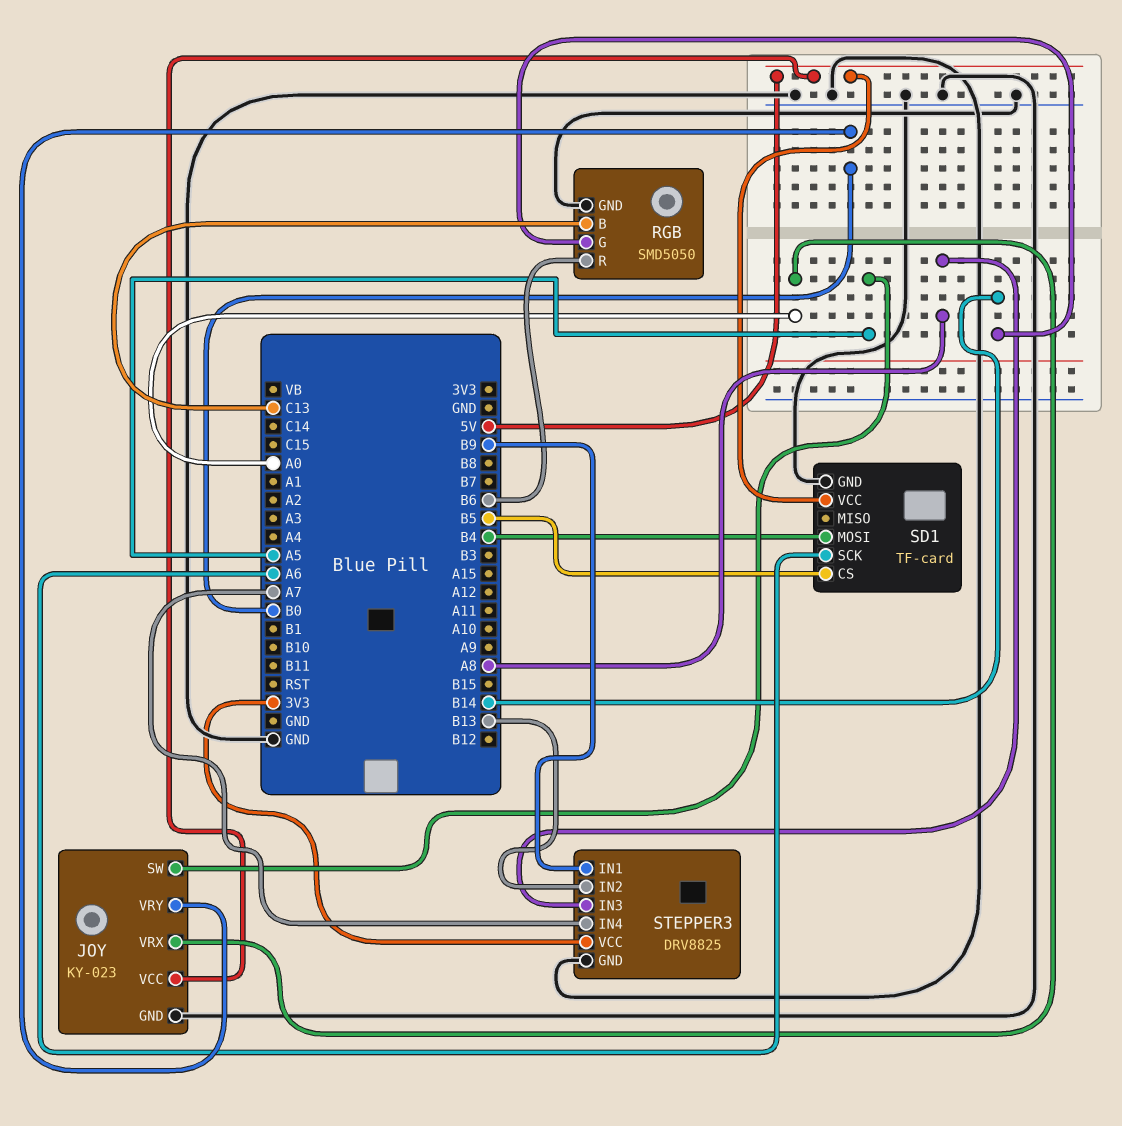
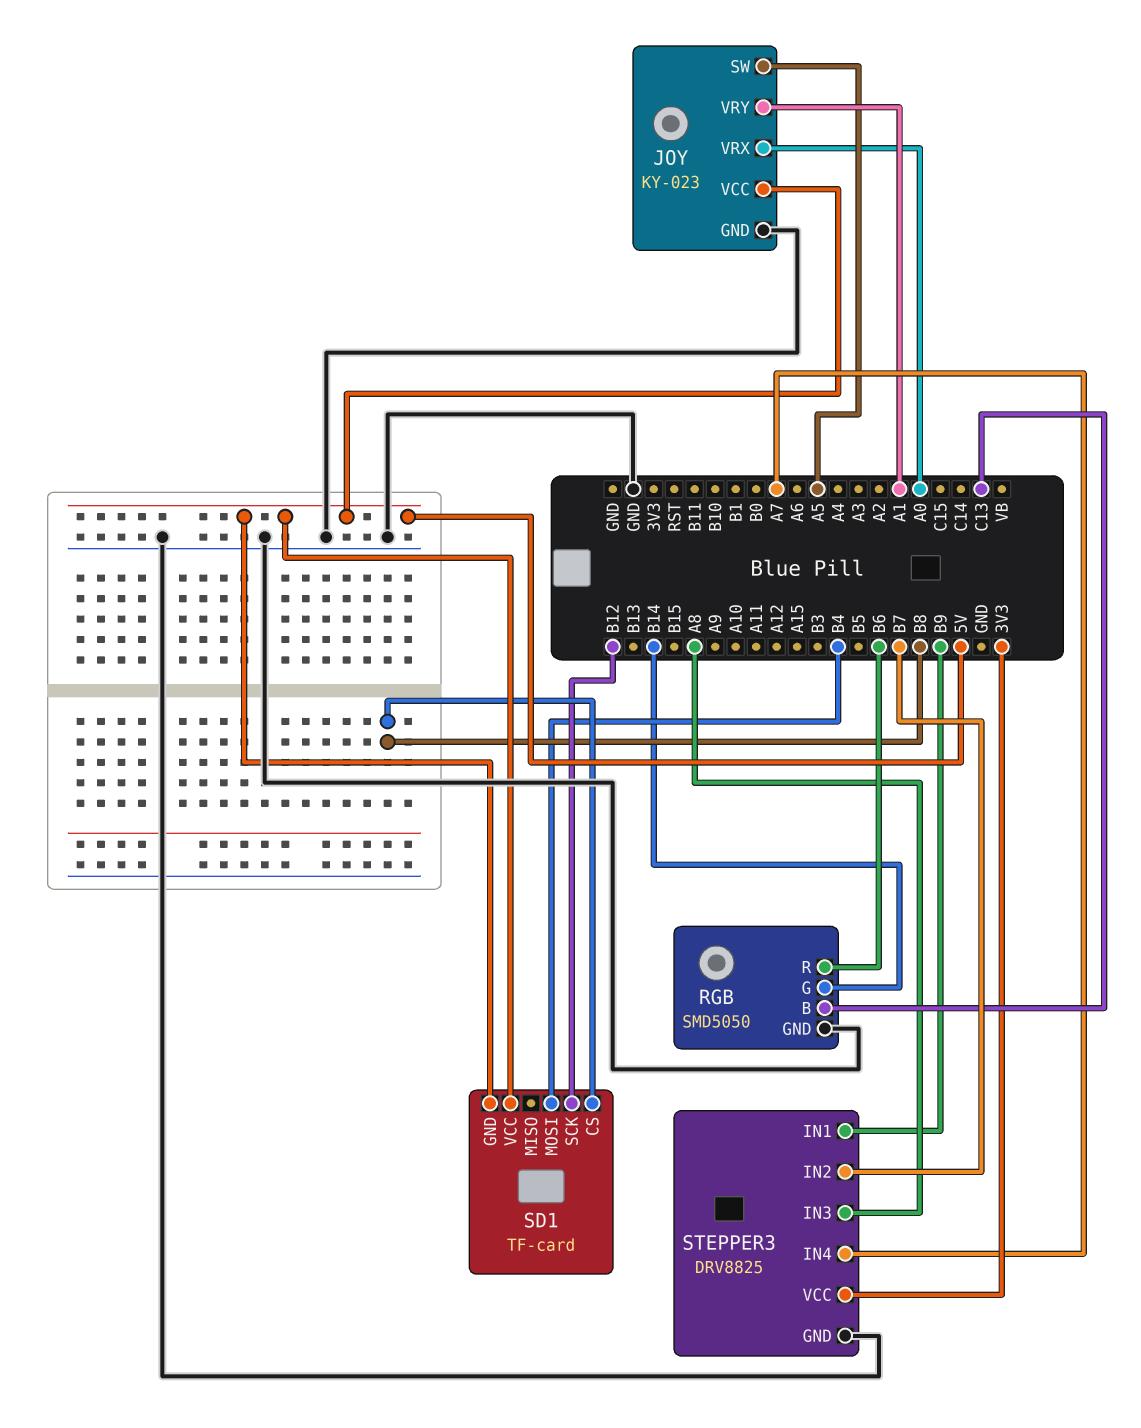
JOY pin VRY: B0 -> A1
SD1 pin CS: B5 -> B8
SD1 pin GND: GND -> 5V
SD1 pin SCK: A6 -> B12
STEPPER3 pin IN2: B13 -> B7

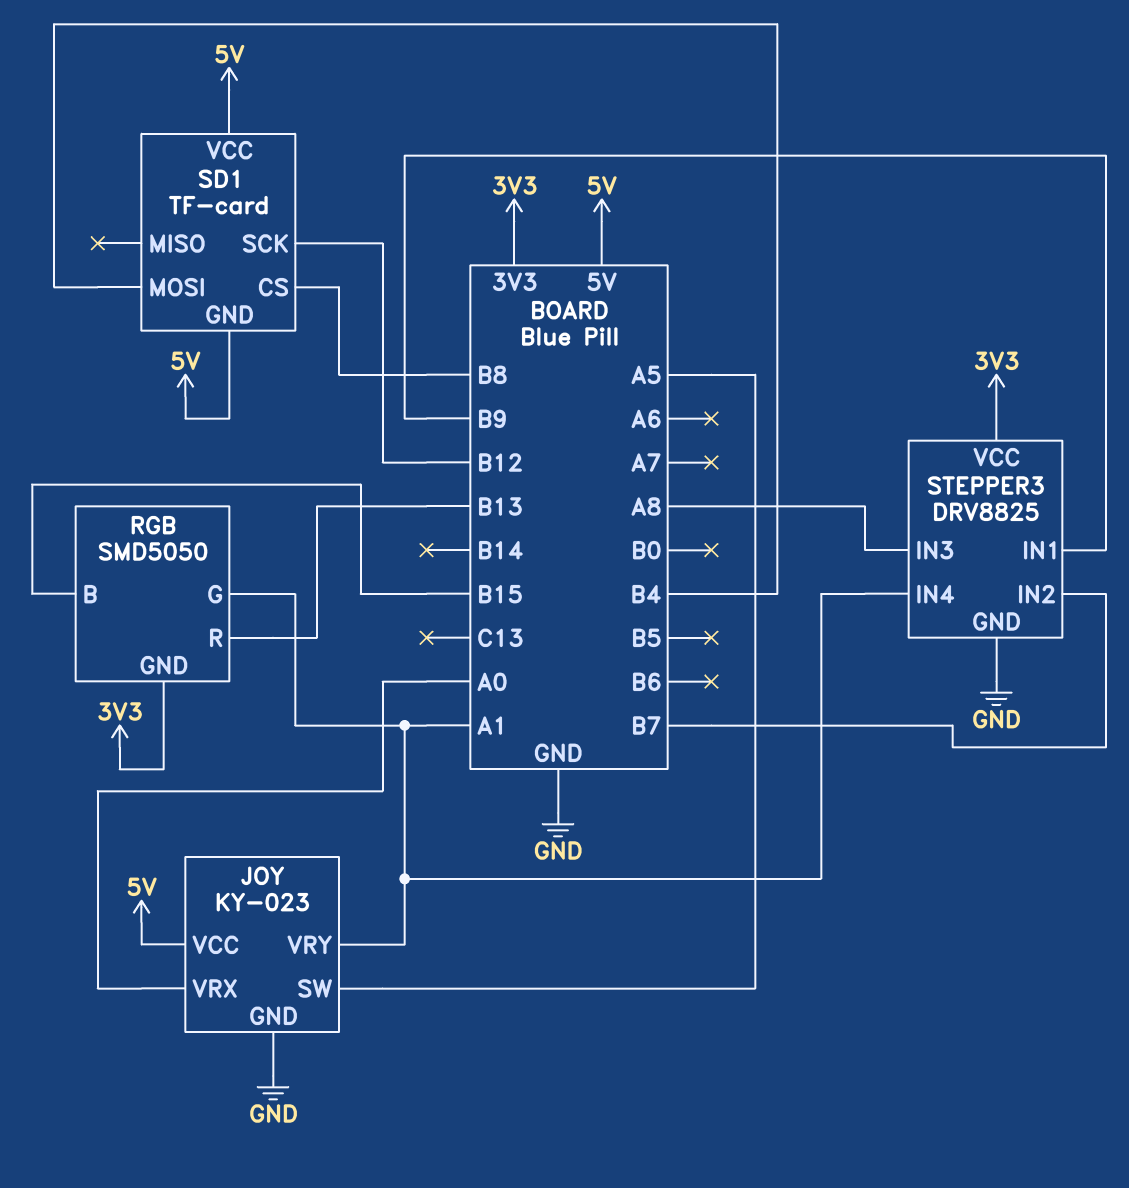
RGB pin B: C13 -> B15
RGB pin G: B14 -> A1
RGB pin GND: GND -> 3V3
RGB pin R: B6 -> B13
STEPPER3 pin IN4: A7 -> A1

